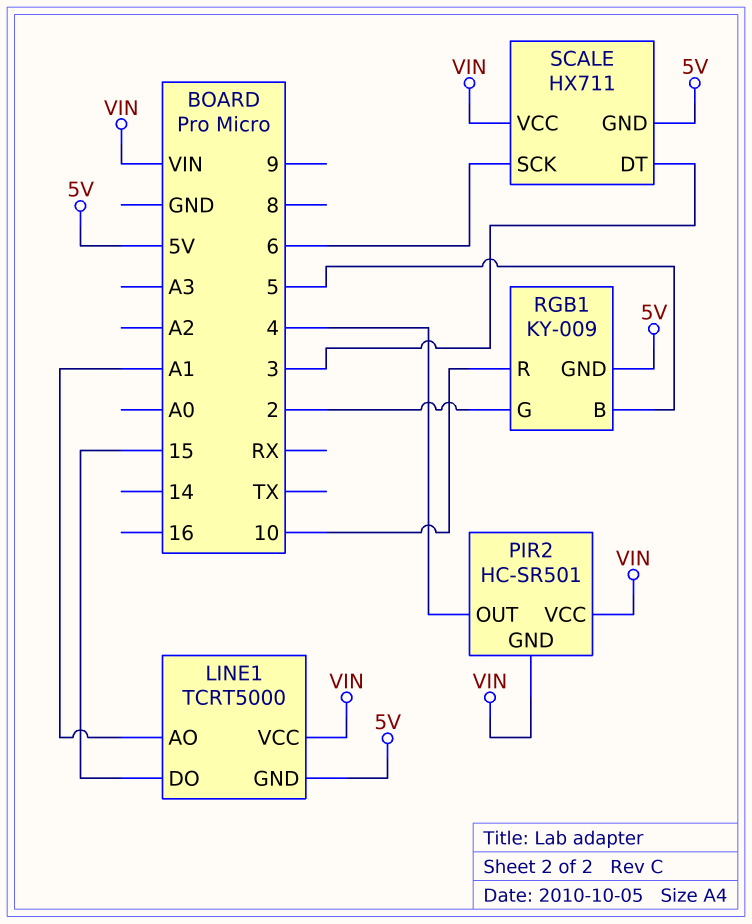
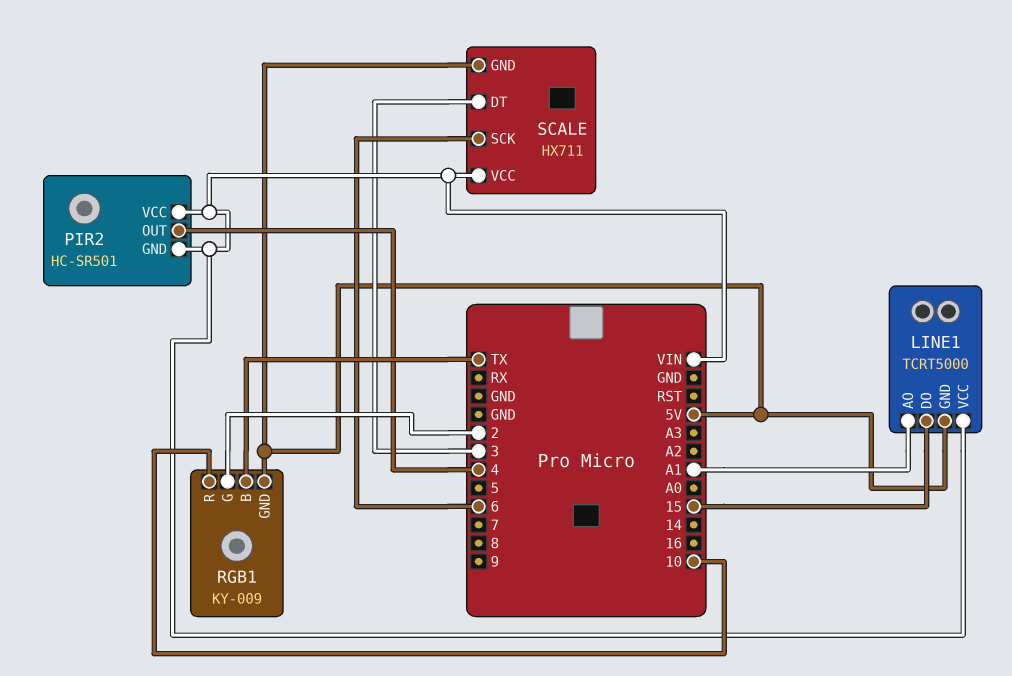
RGB1 pin B: 5 -> TX

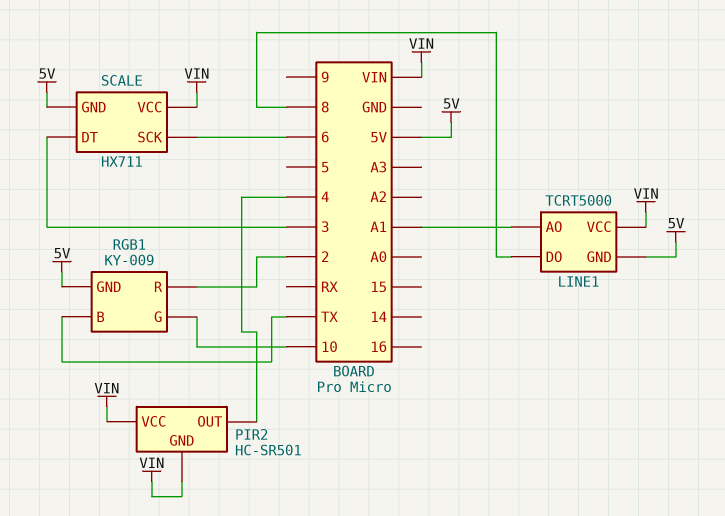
LINE1 pin DO: 15 -> 8
RGB1 pin G: 2 -> 10
RGB1 pin R: 10 -> 2

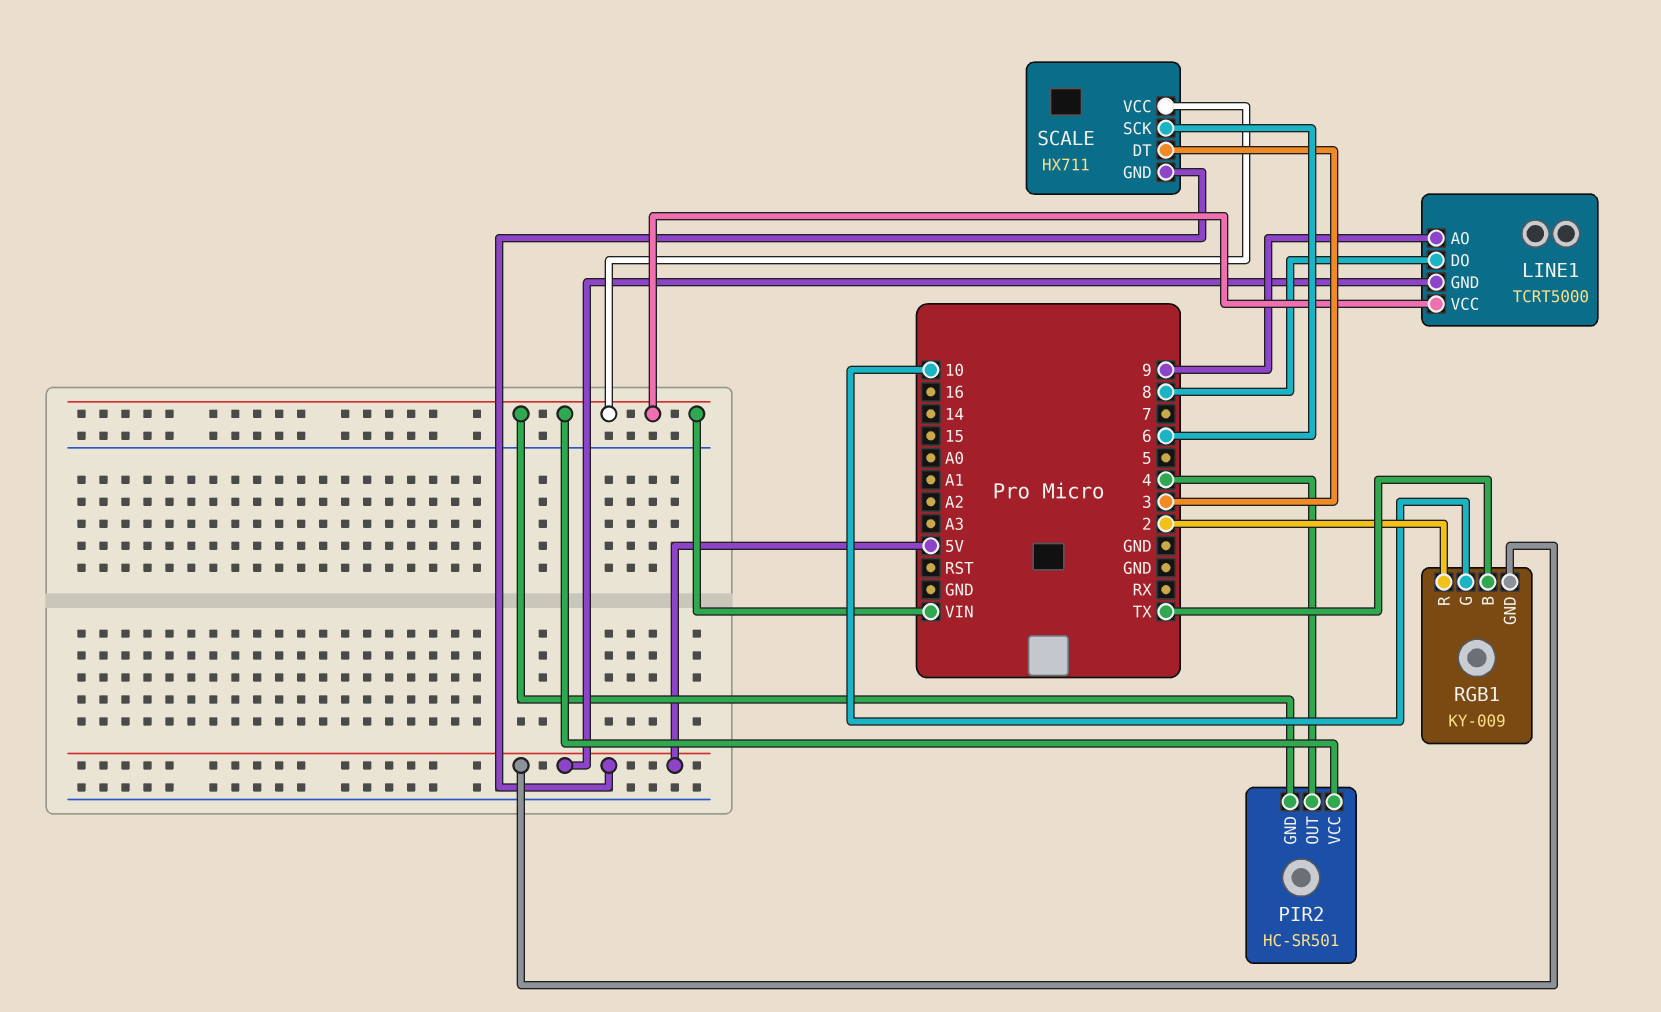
LINE1 pin AO: A1 -> 9

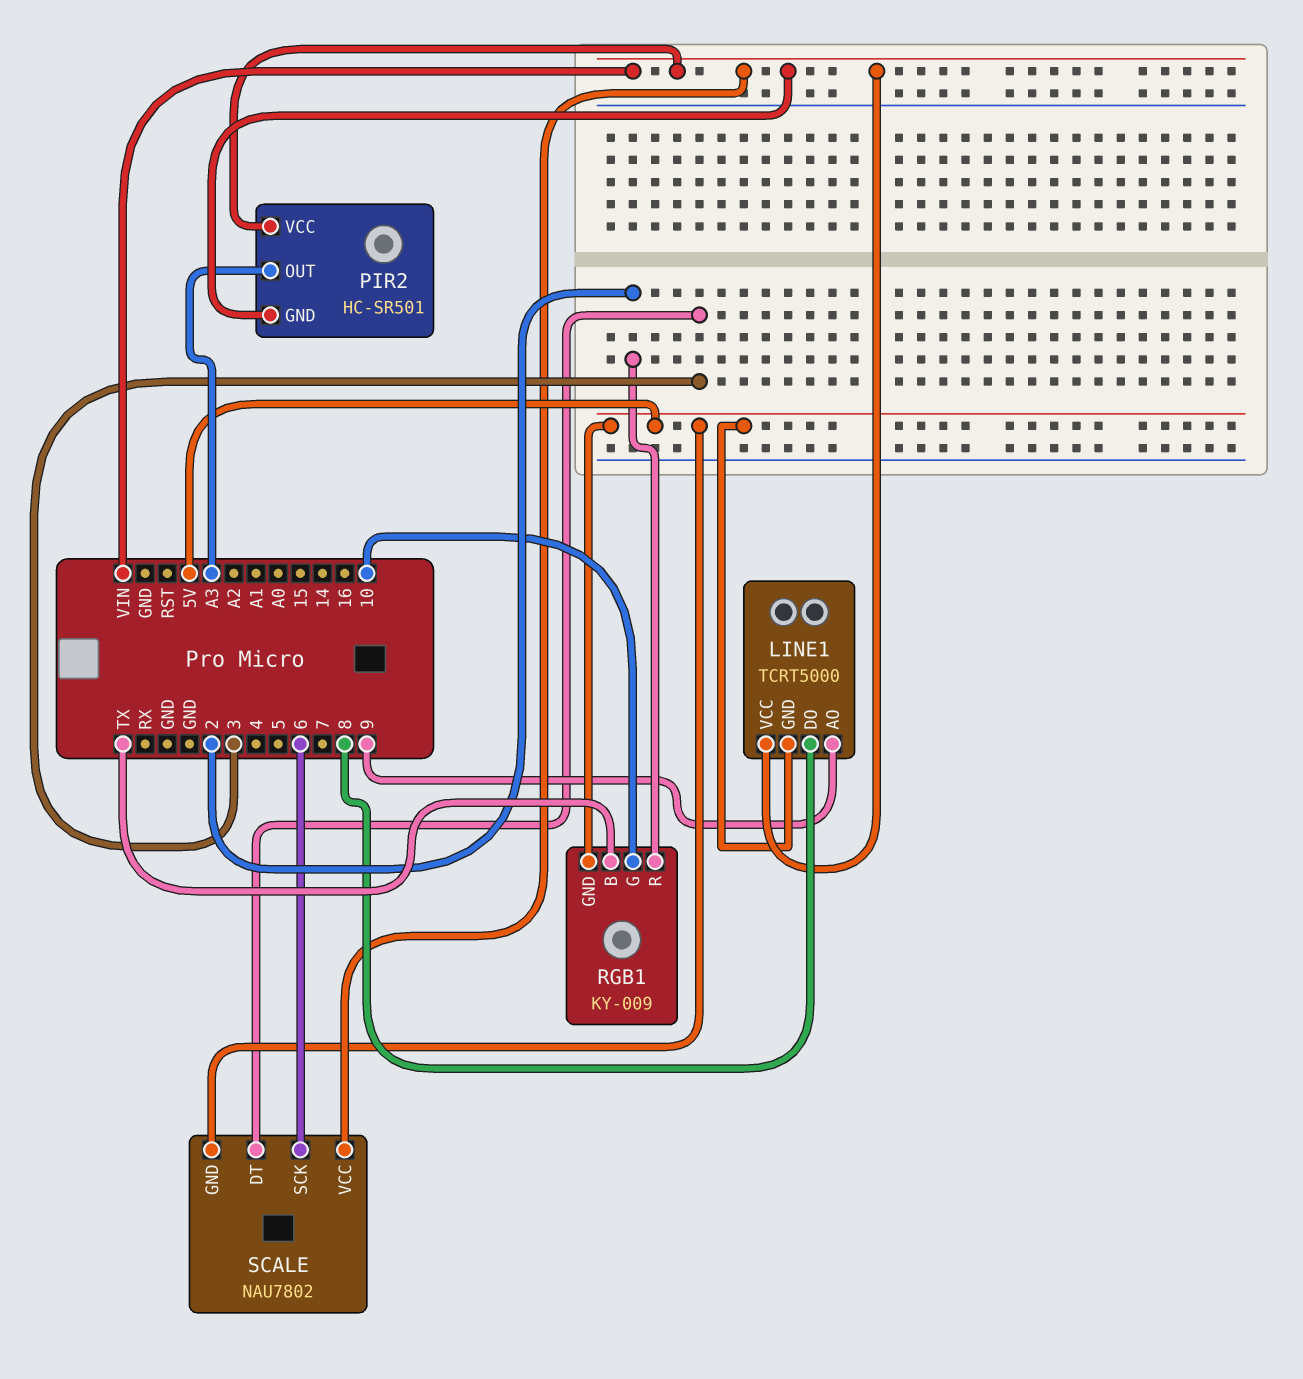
PIR2 pin OUT: 4 -> A3
SCALE: HX711 -> NAU7802

